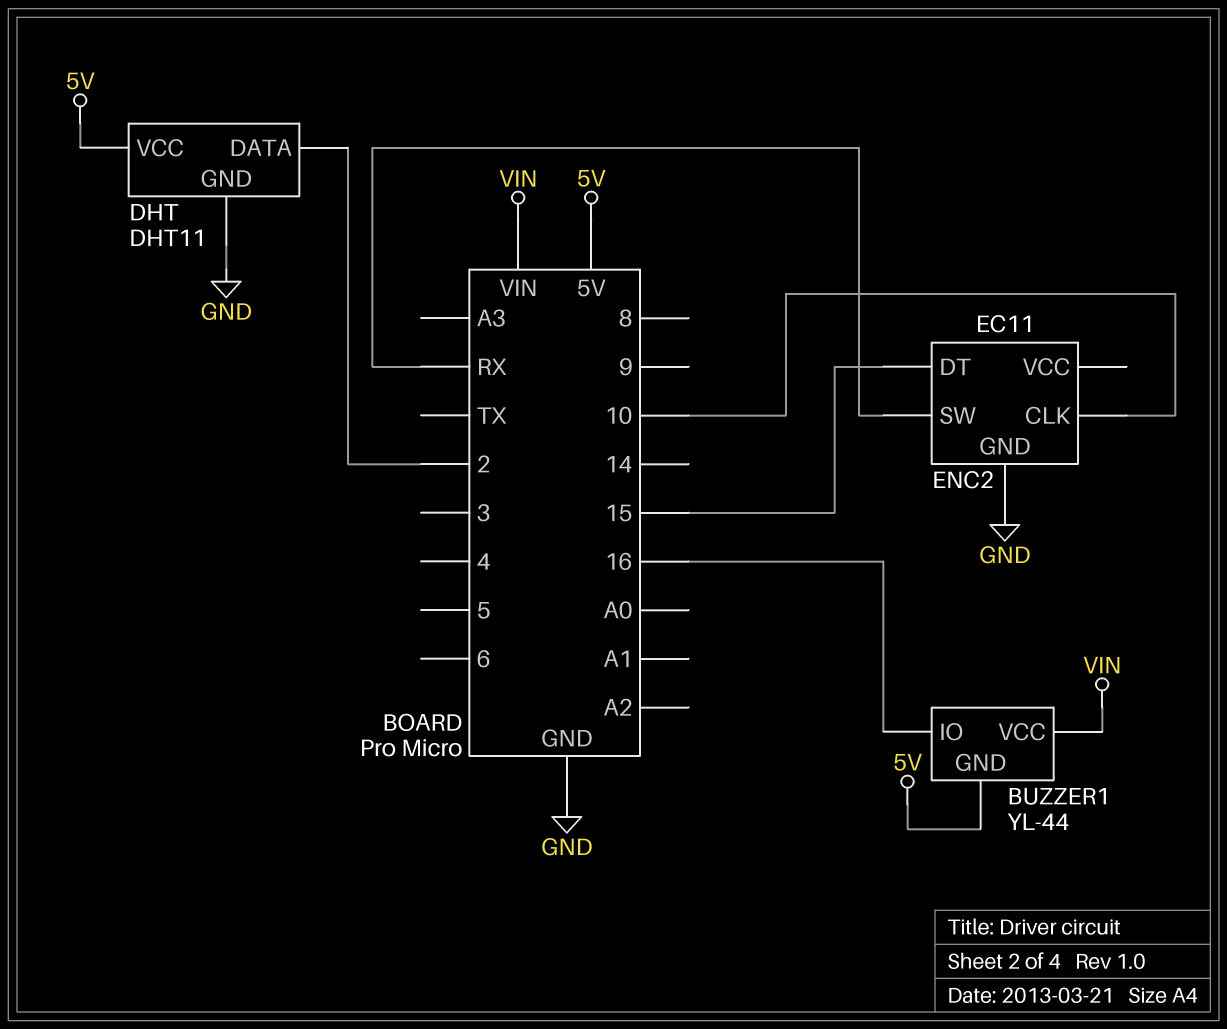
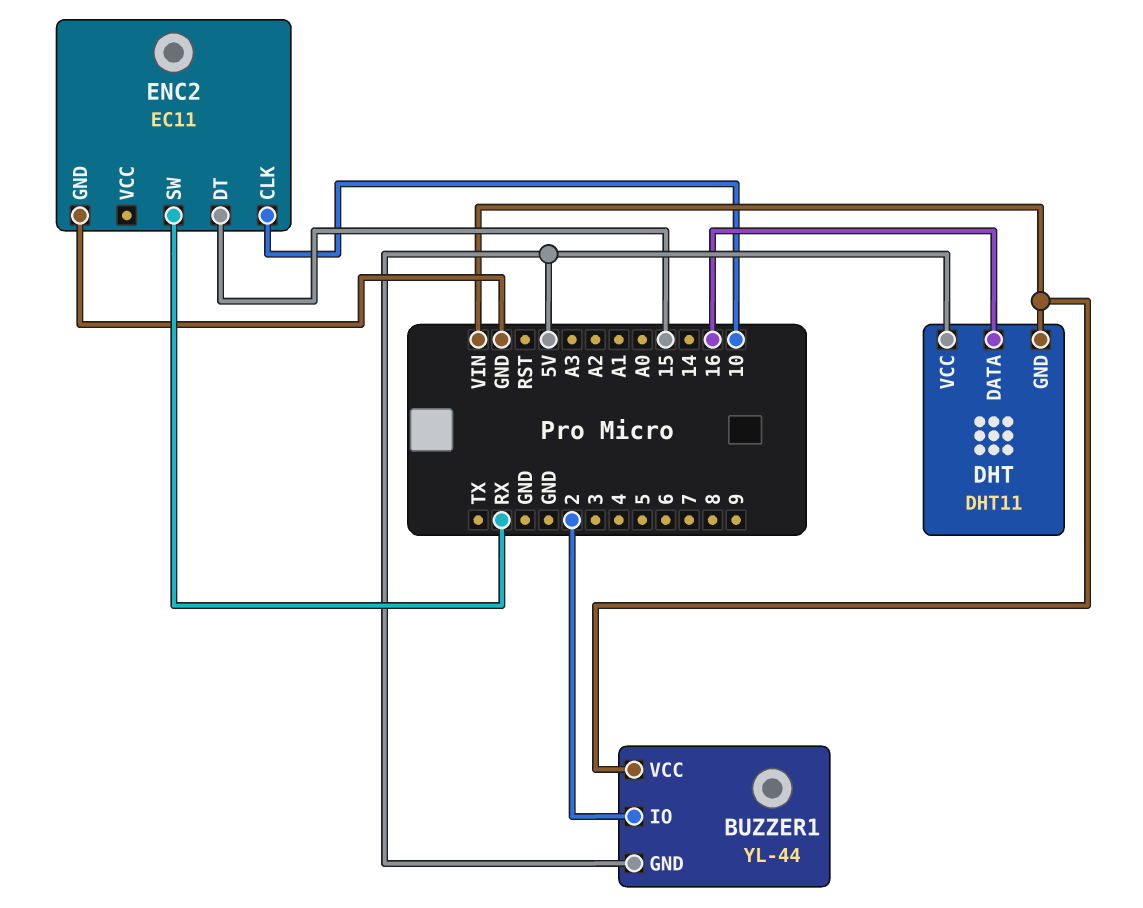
BUZZER1 pin IO: 16 -> 2
DHT pin DATA: 2 -> 16
DHT pin GND: GND -> VIN

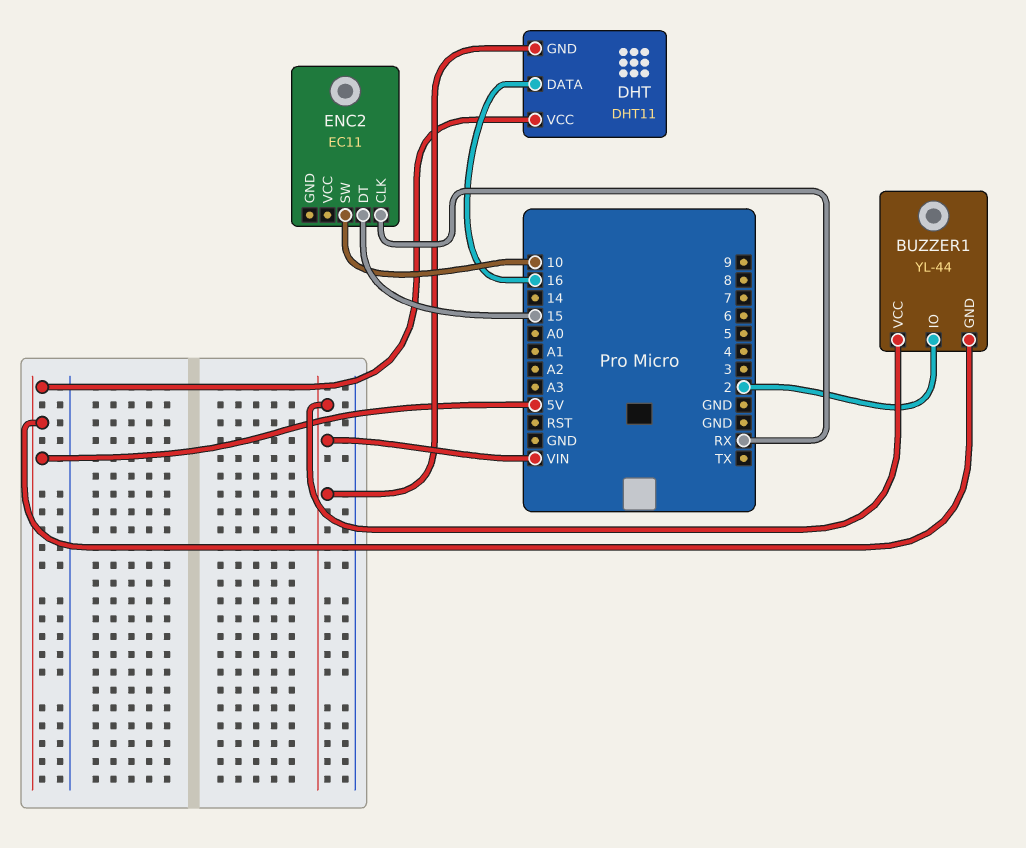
ENC2 pin CLK: 10 -> RX
ENC2 pin GND: GND -> none
ENC2 pin SW: RX -> 10

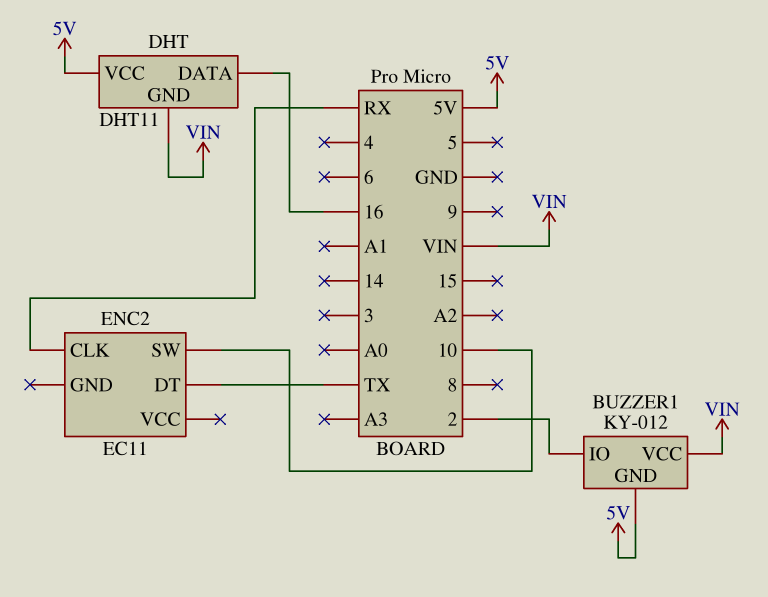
BUZZER1: YL-44 -> KY-012
ENC2 pin DT: 15 -> TX

